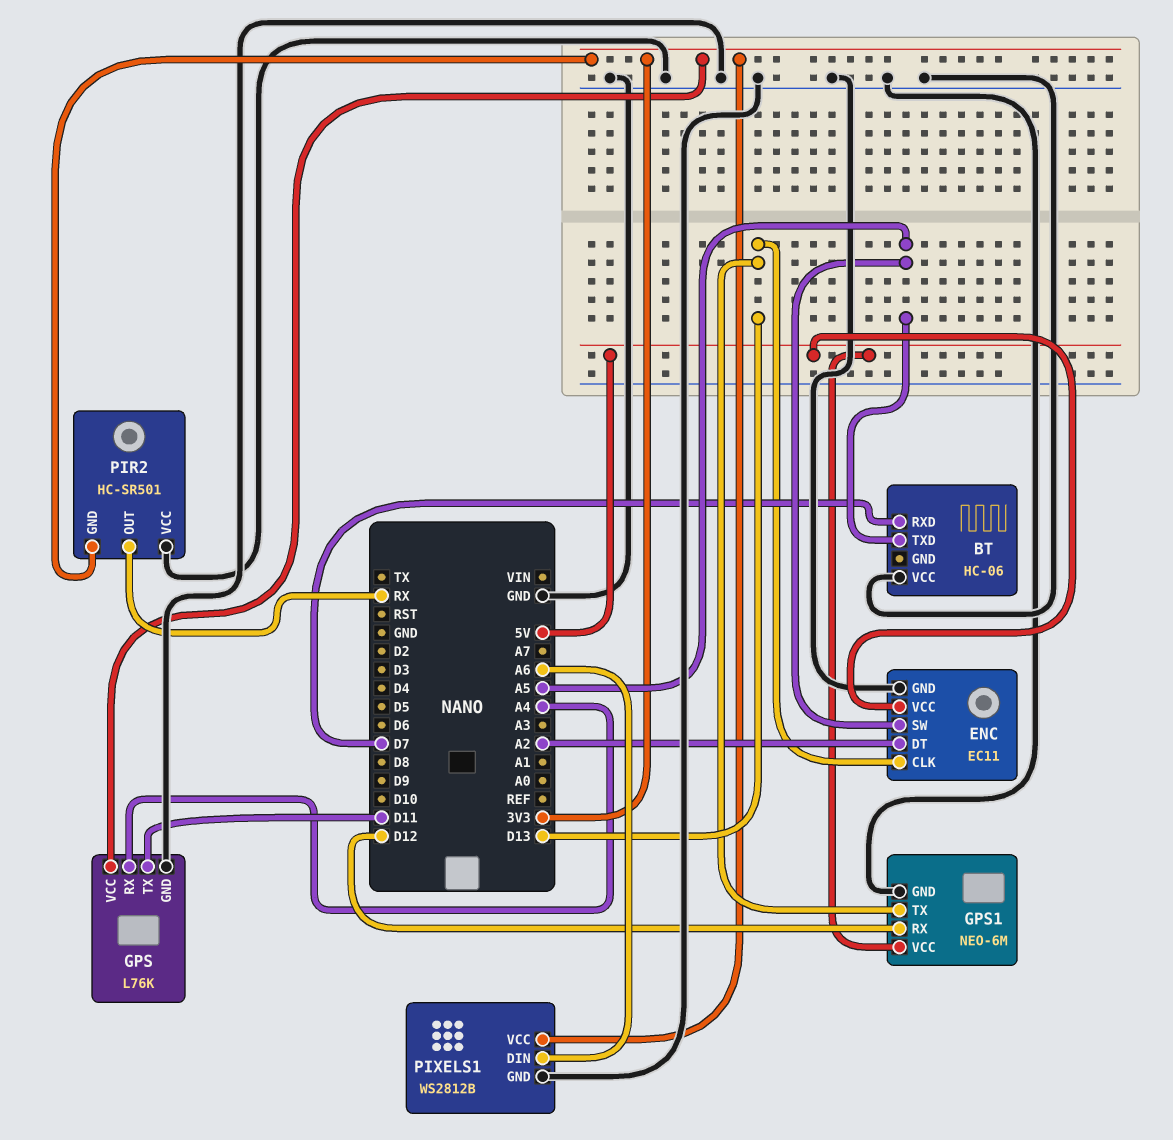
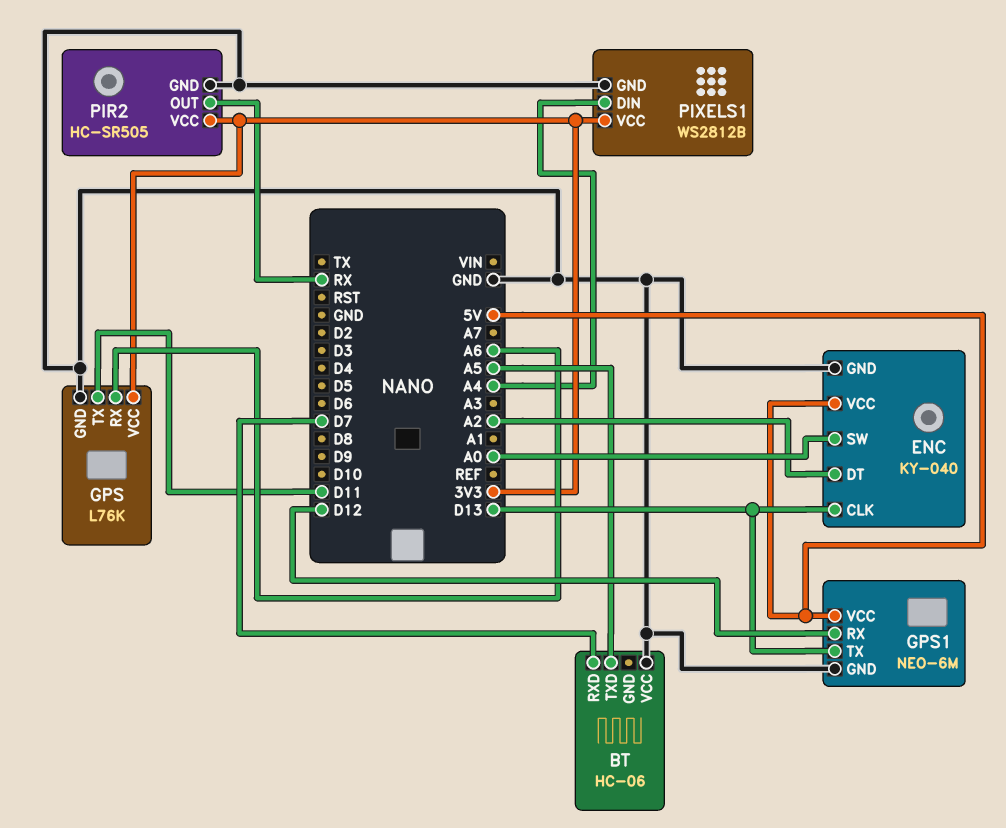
ENC: EC11 -> KY-040
ENC pin SW: A5 -> A0
GPS pin RX: A4 -> A6
PIR2: HC-SR501 -> HC-SR505
PIR2 pin GND: 3V3 -> GND
PIR2 pin VCC: GND -> 3V3
PIXELS1 pin DIN: A6 -> A4

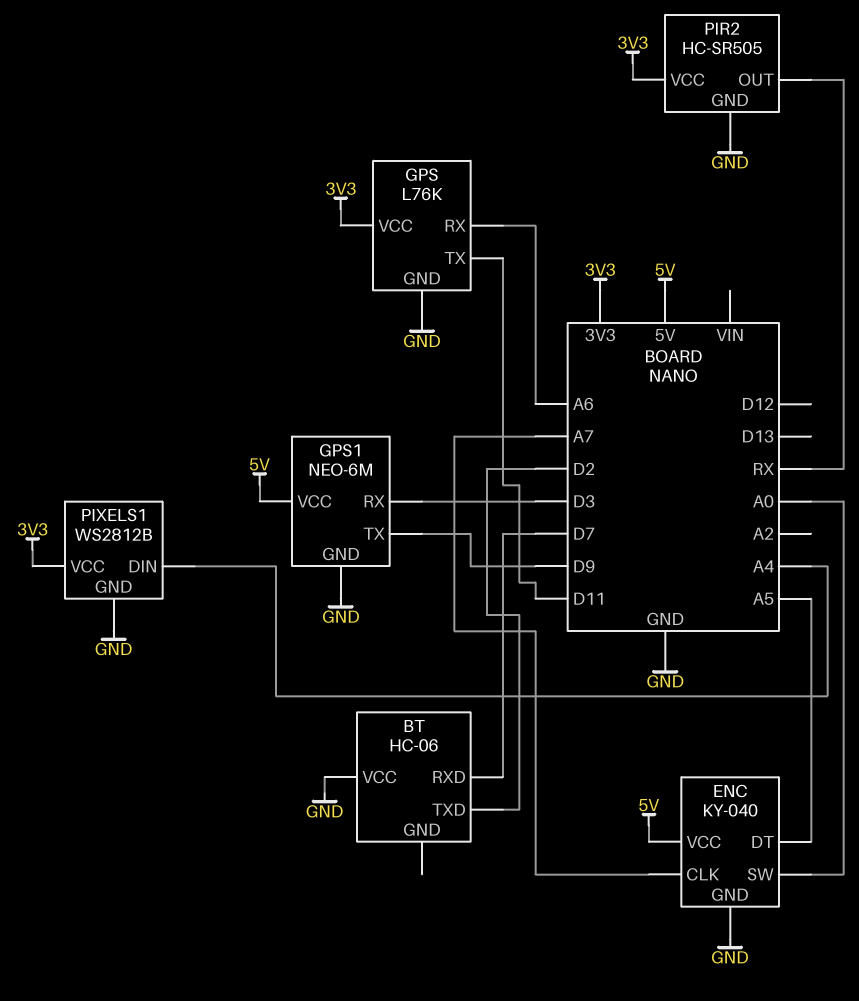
BT pin TXD: A5 -> D2
ENC pin CLK: D13 -> A7
ENC pin DT: A2 -> A5
GPS1 pin RX: D12 -> D3
GPS1 pin TX: D13 -> D9

